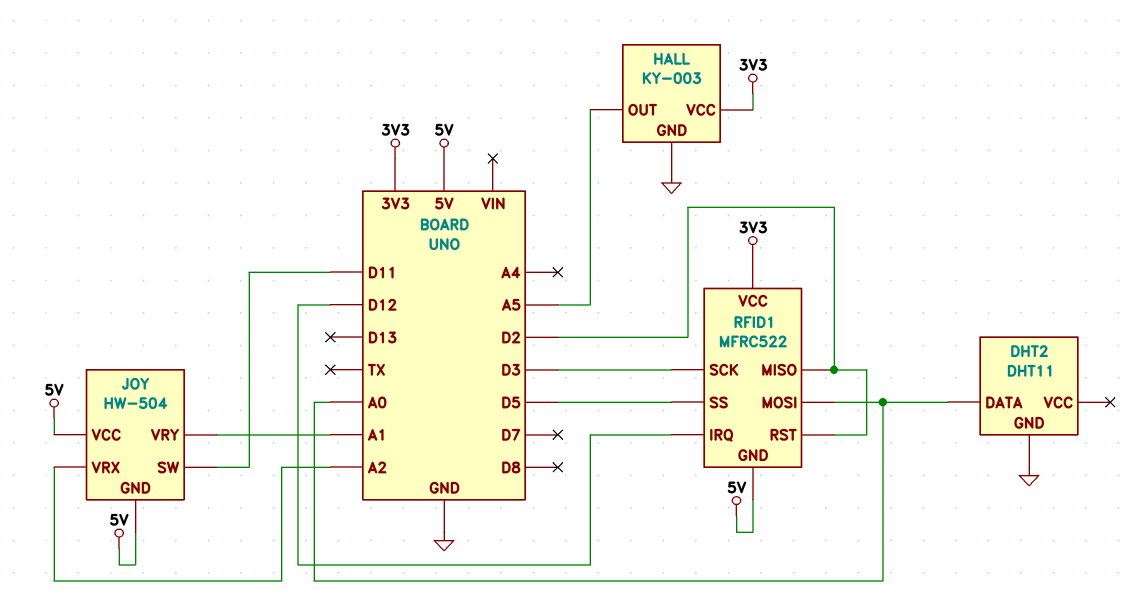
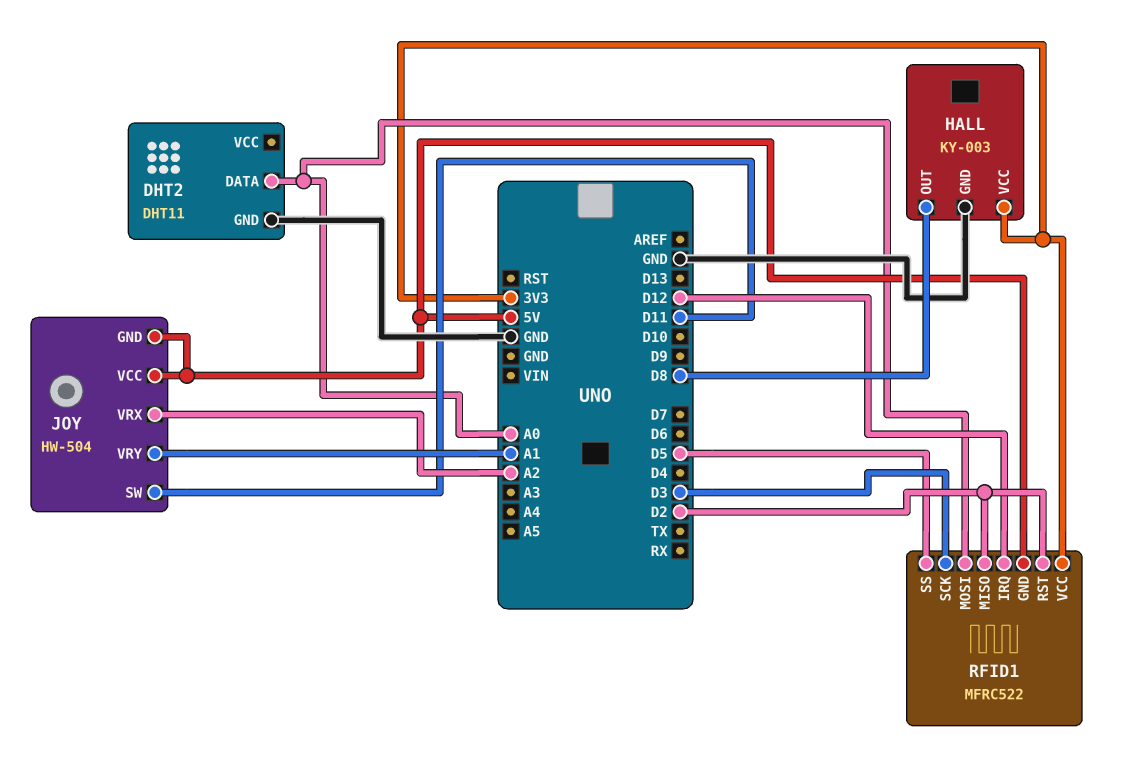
HALL pin OUT: A5 -> D8

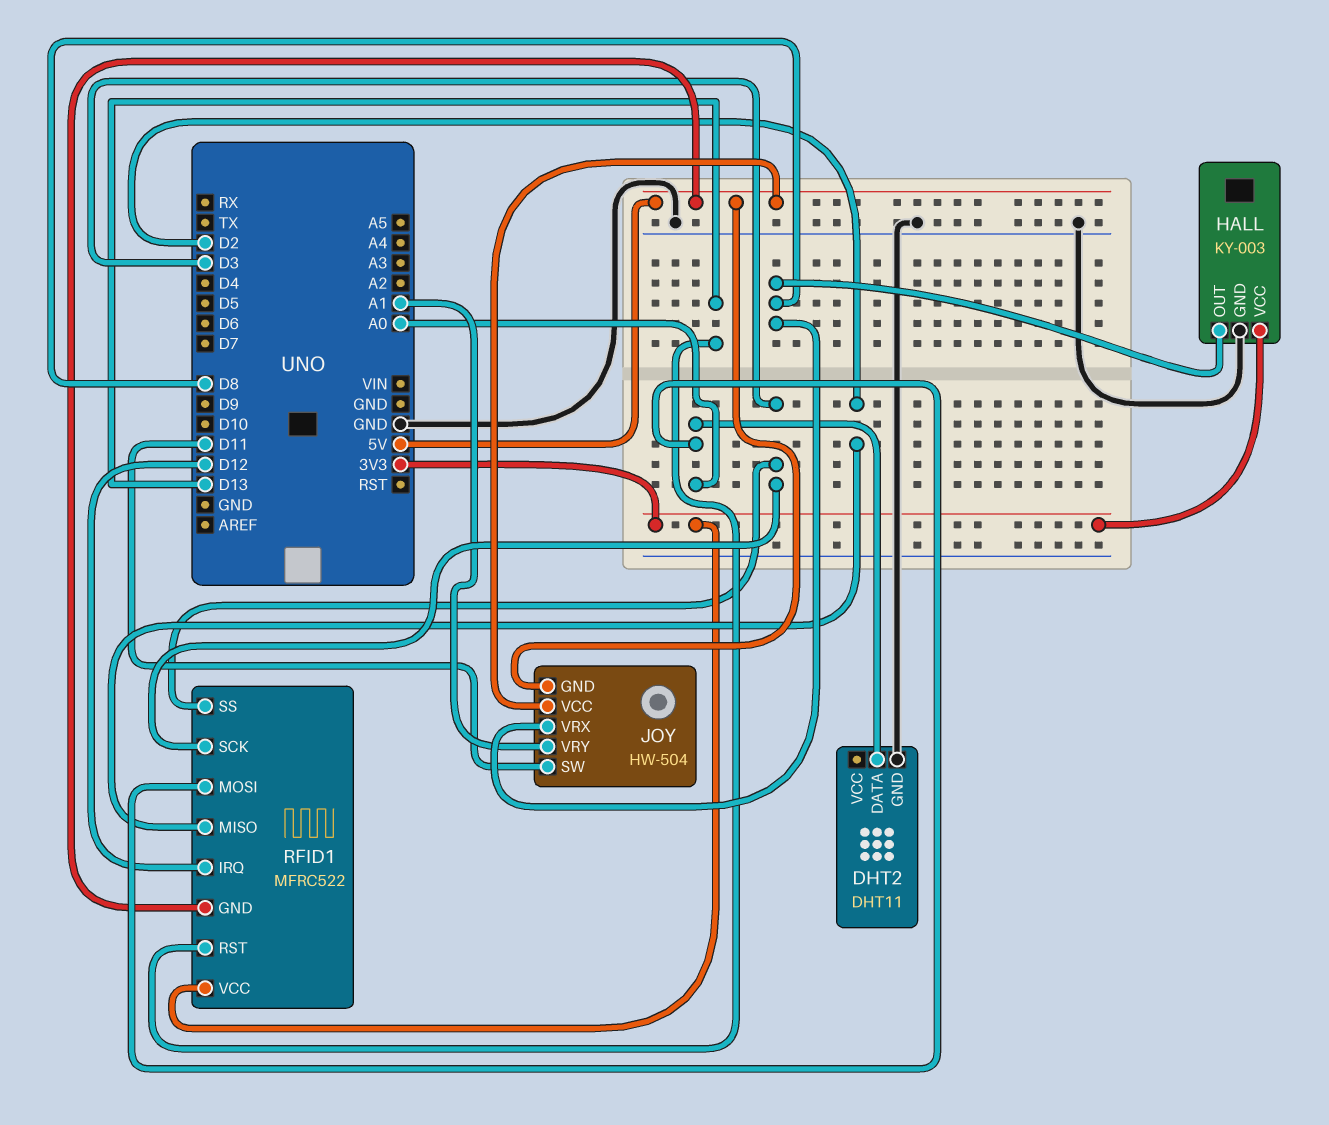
JOY pin VRX: A2 -> D8
RFID1 pin RST: D2 -> D13
RFID1 pin SS: D5 -> D3

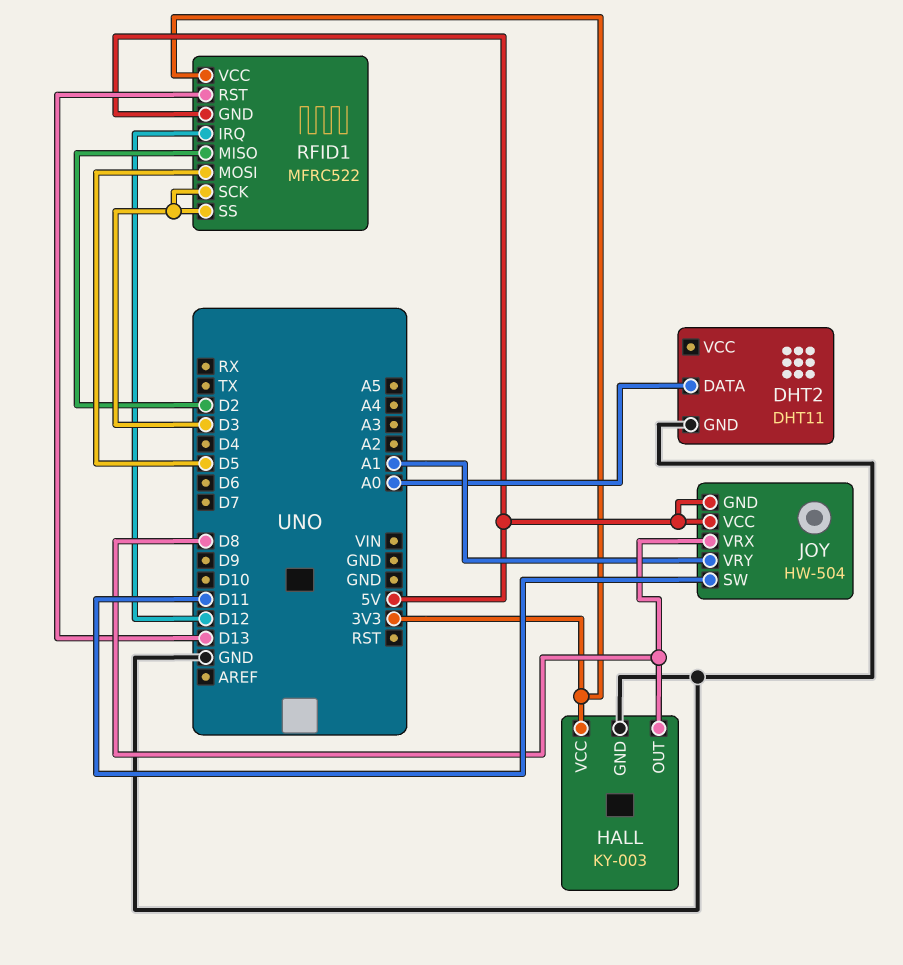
RFID1 pin MOSI: A0 -> D5

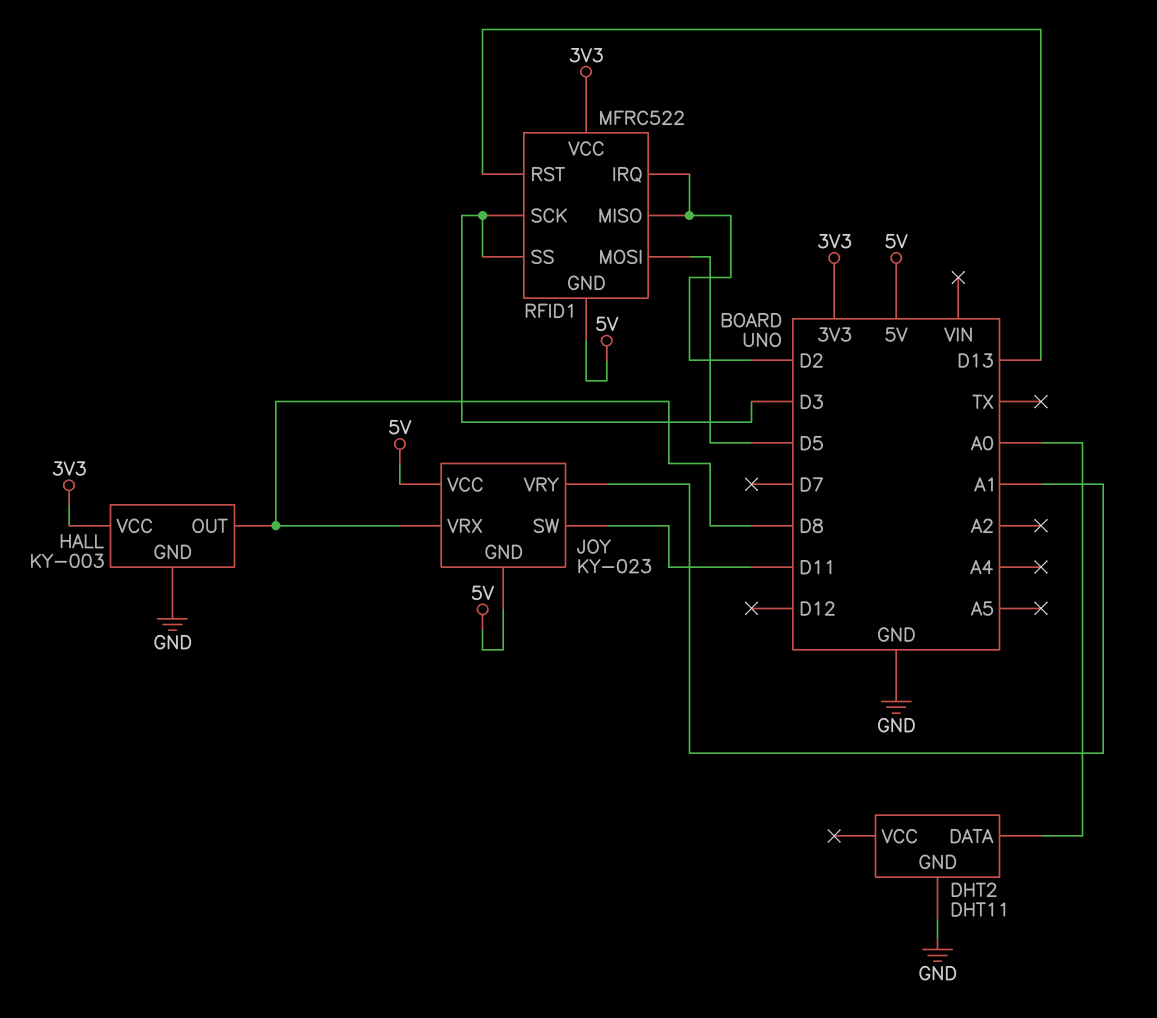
JOY: HW-504 -> KY-023
RFID1 pin IRQ: D12 -> D2

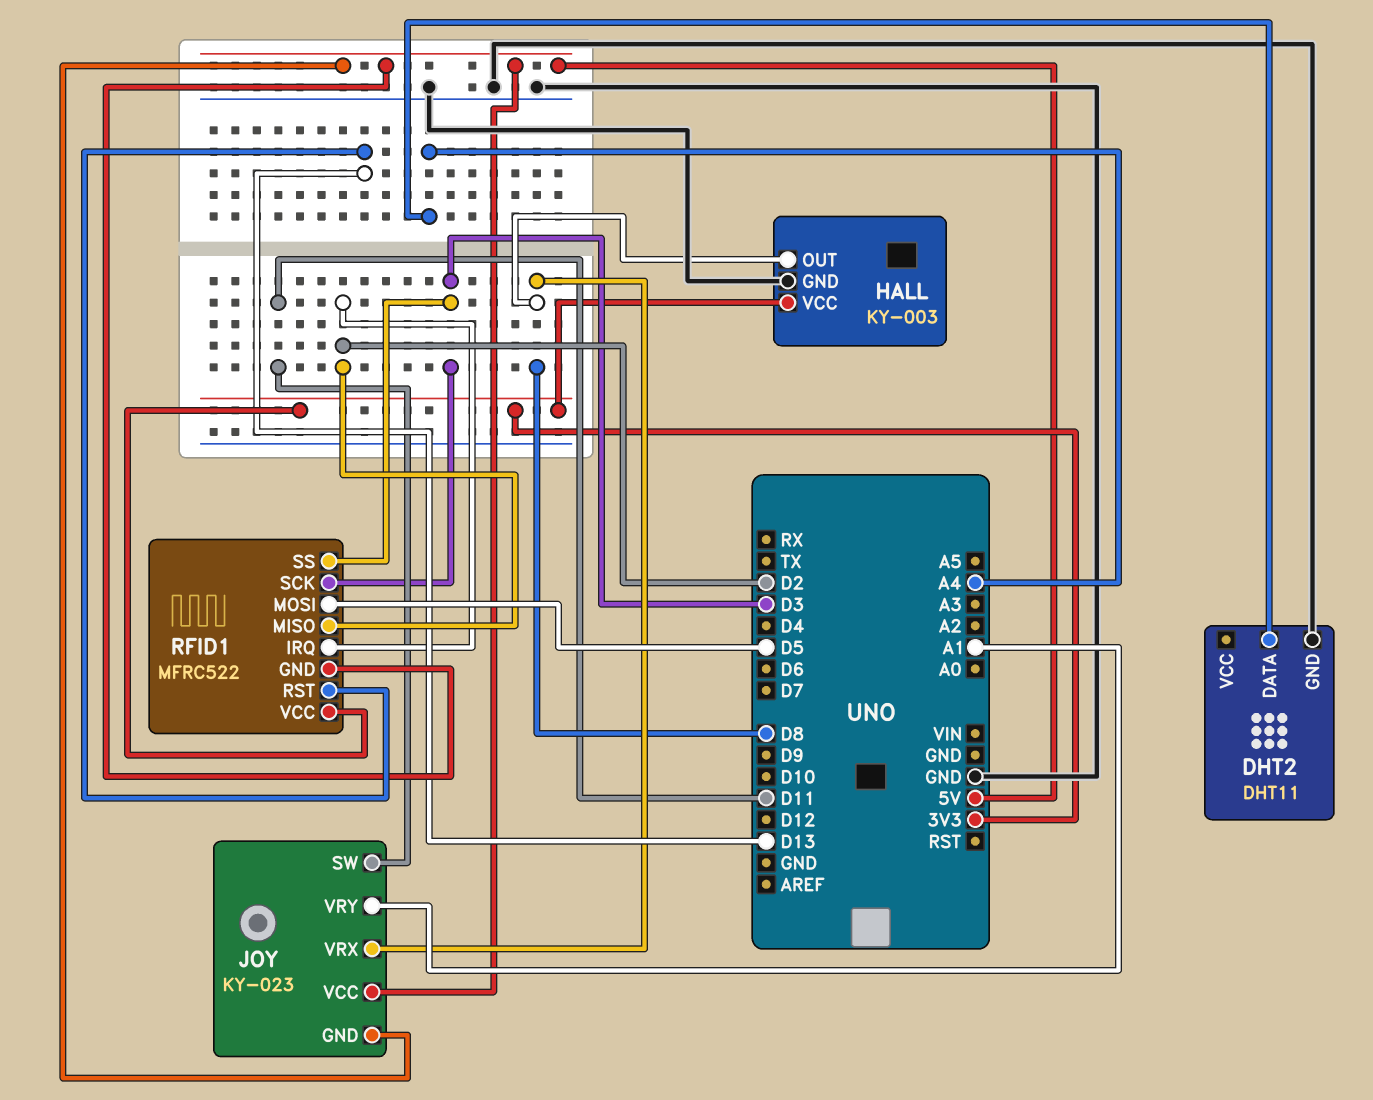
DHT2 pin DATA: A0 -> A4

